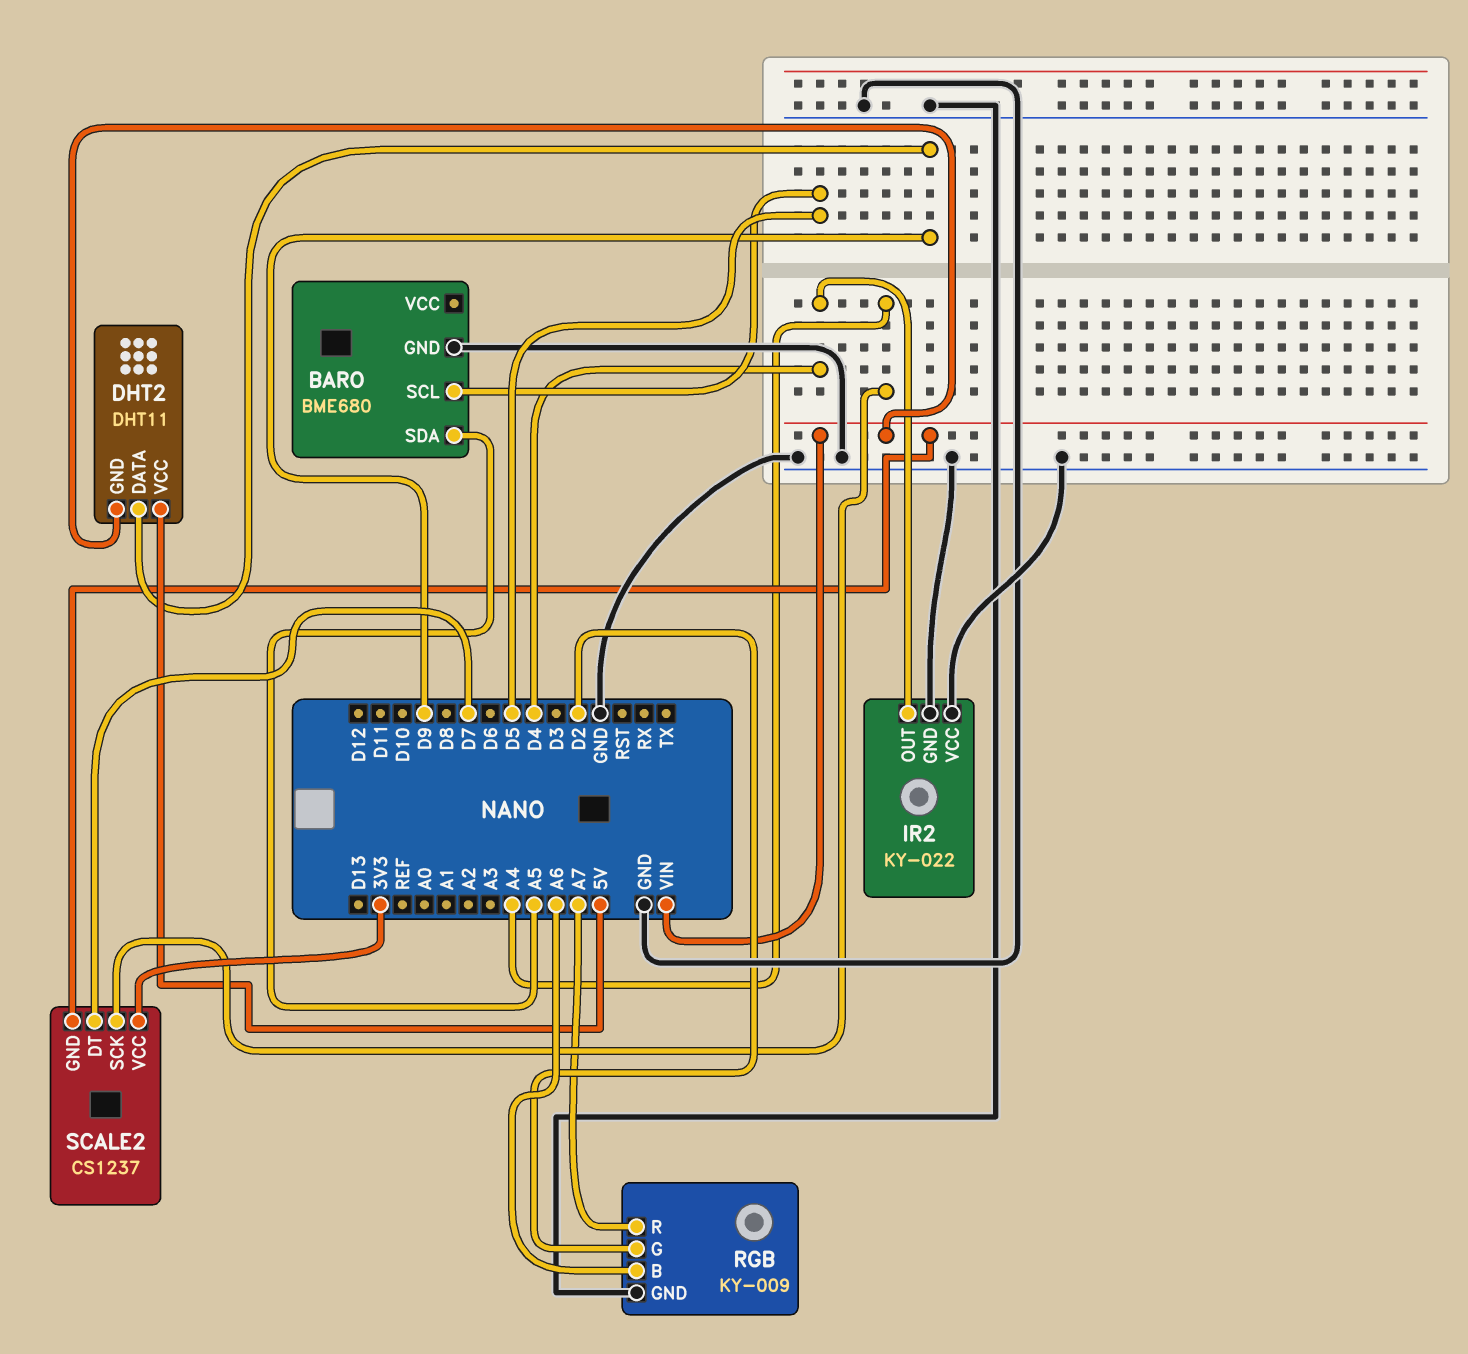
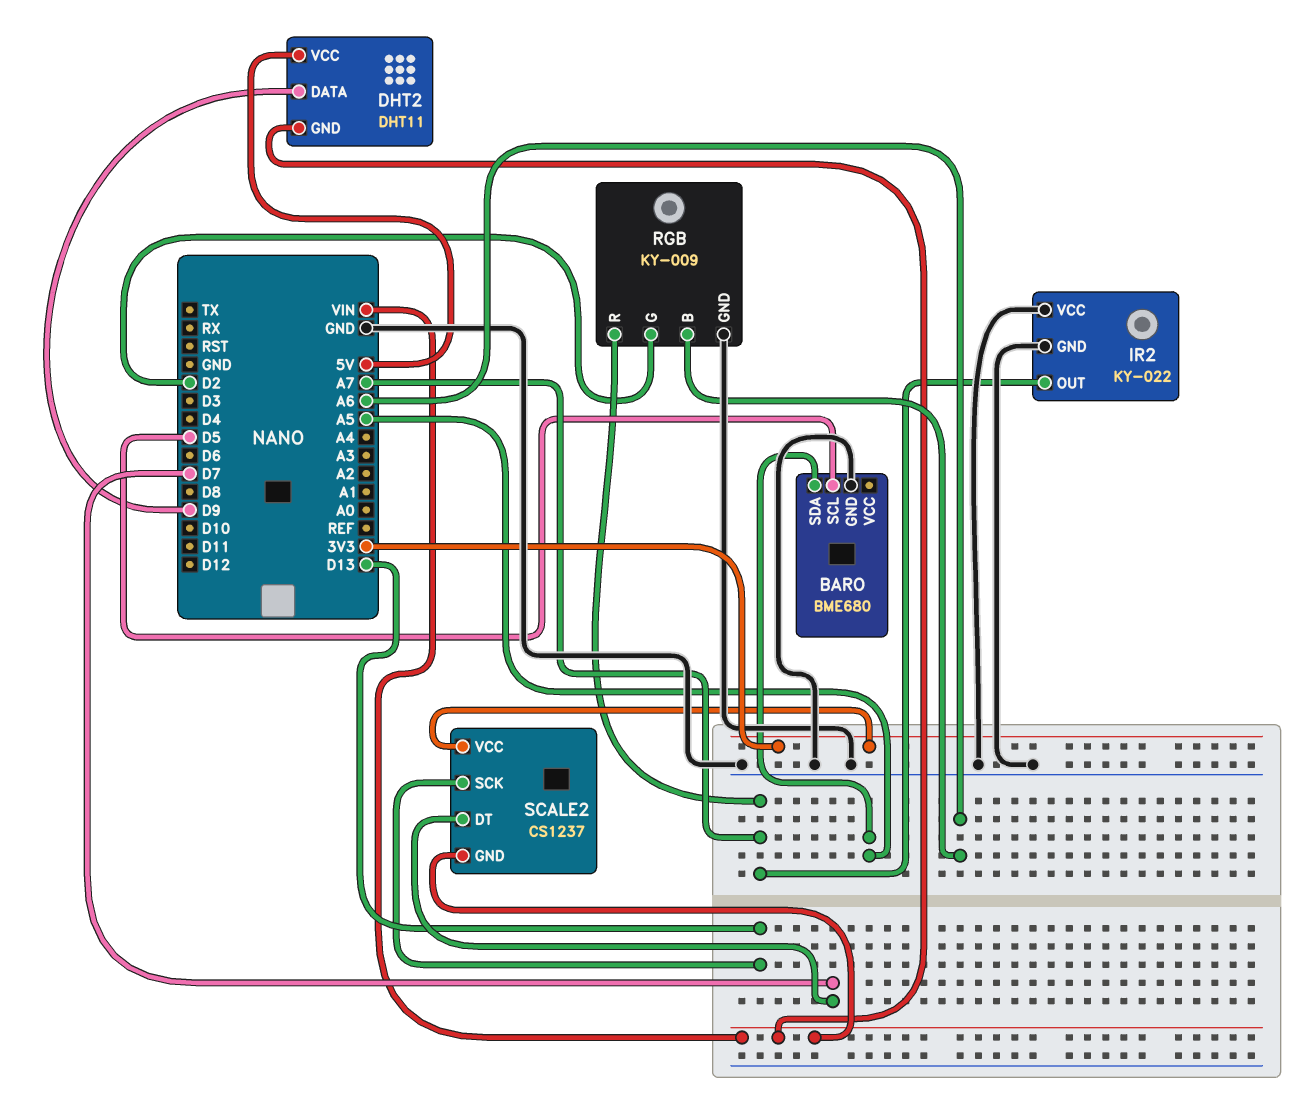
IR2 pin OUT: D4 -> A7
SCALE2 pin SCK: A4 -> D13

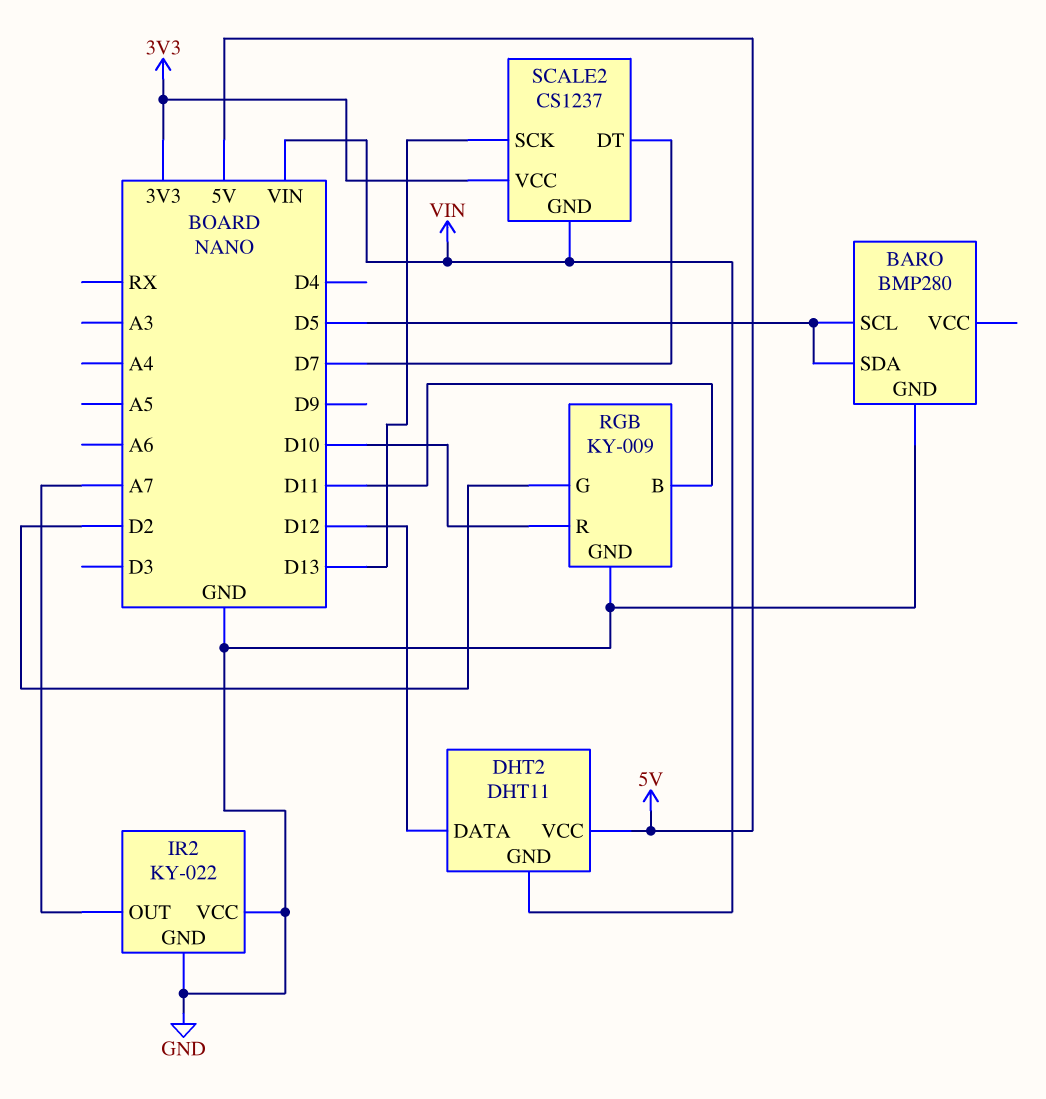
BARO: BME680 -> BMP280
BARO pin SDA: A5 -> D5
DHT2 pin DATA: D9 -> D12
RGB pin B: A6 -> D11
RGB pin R: A7 -> D10

